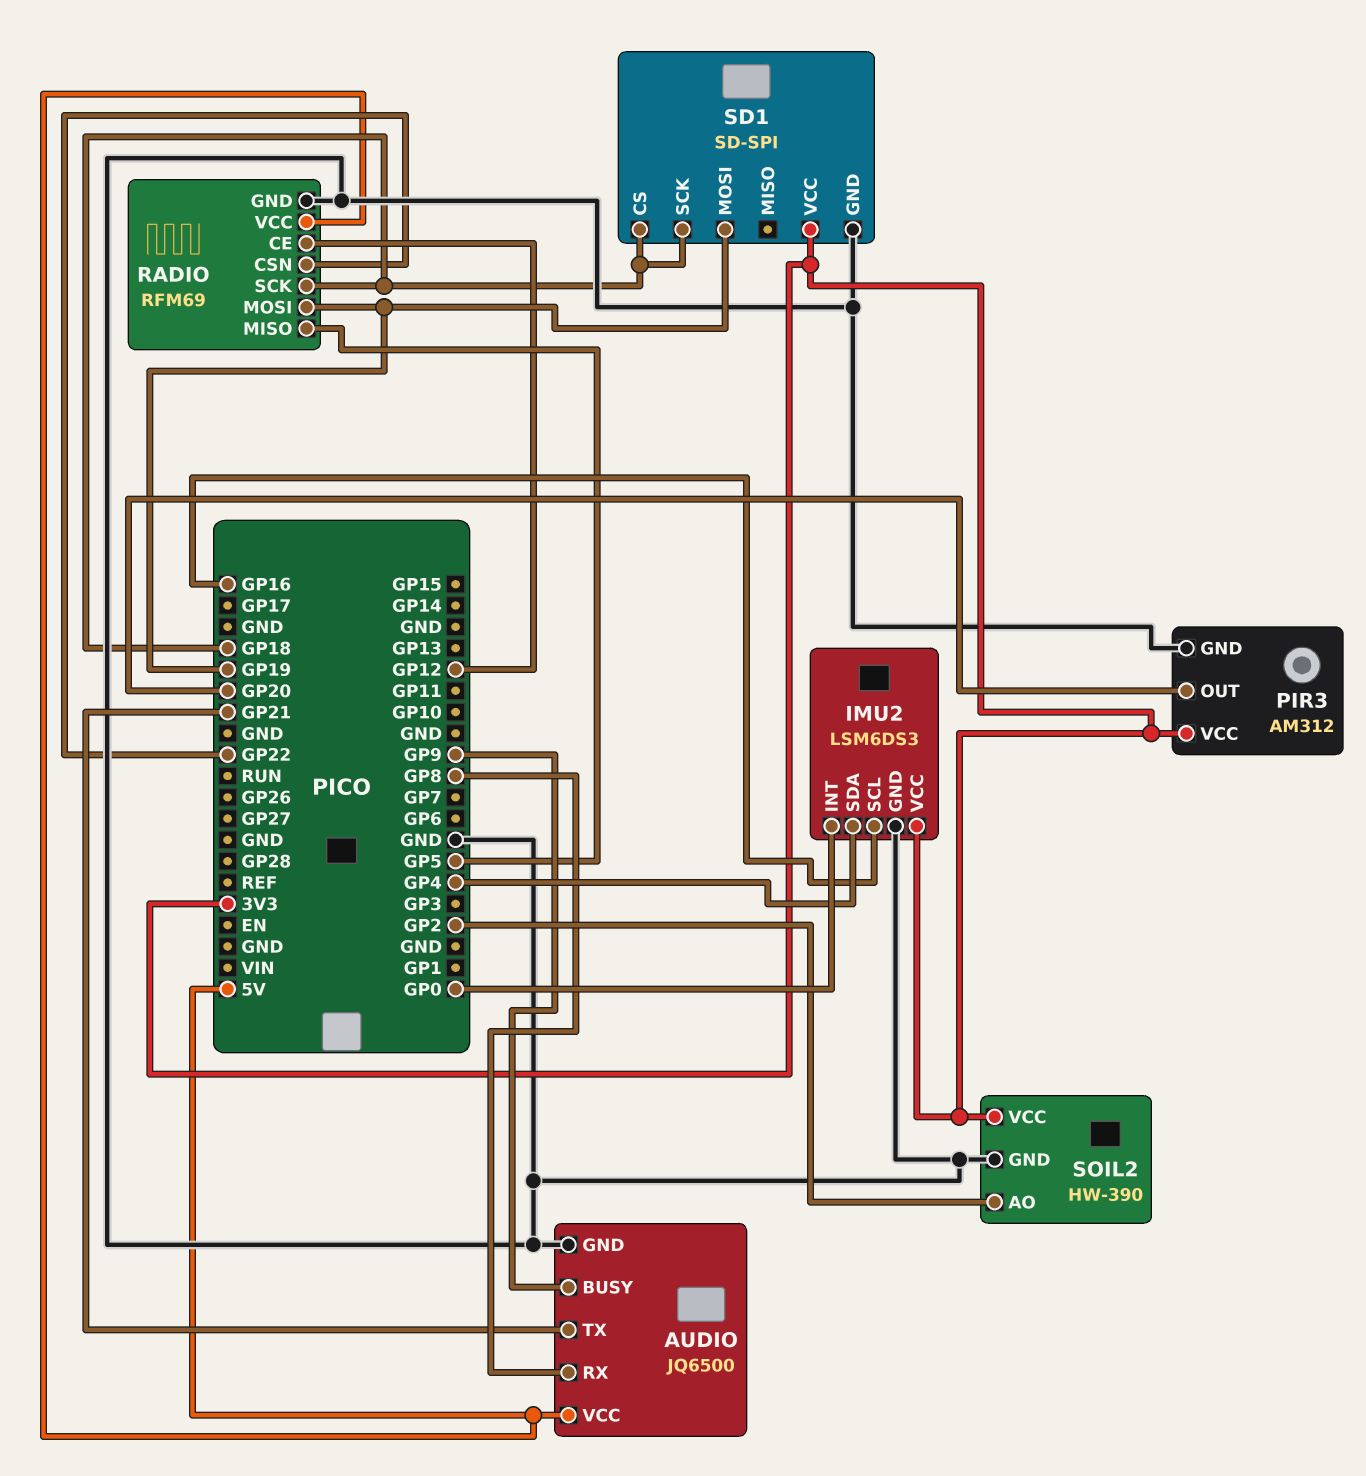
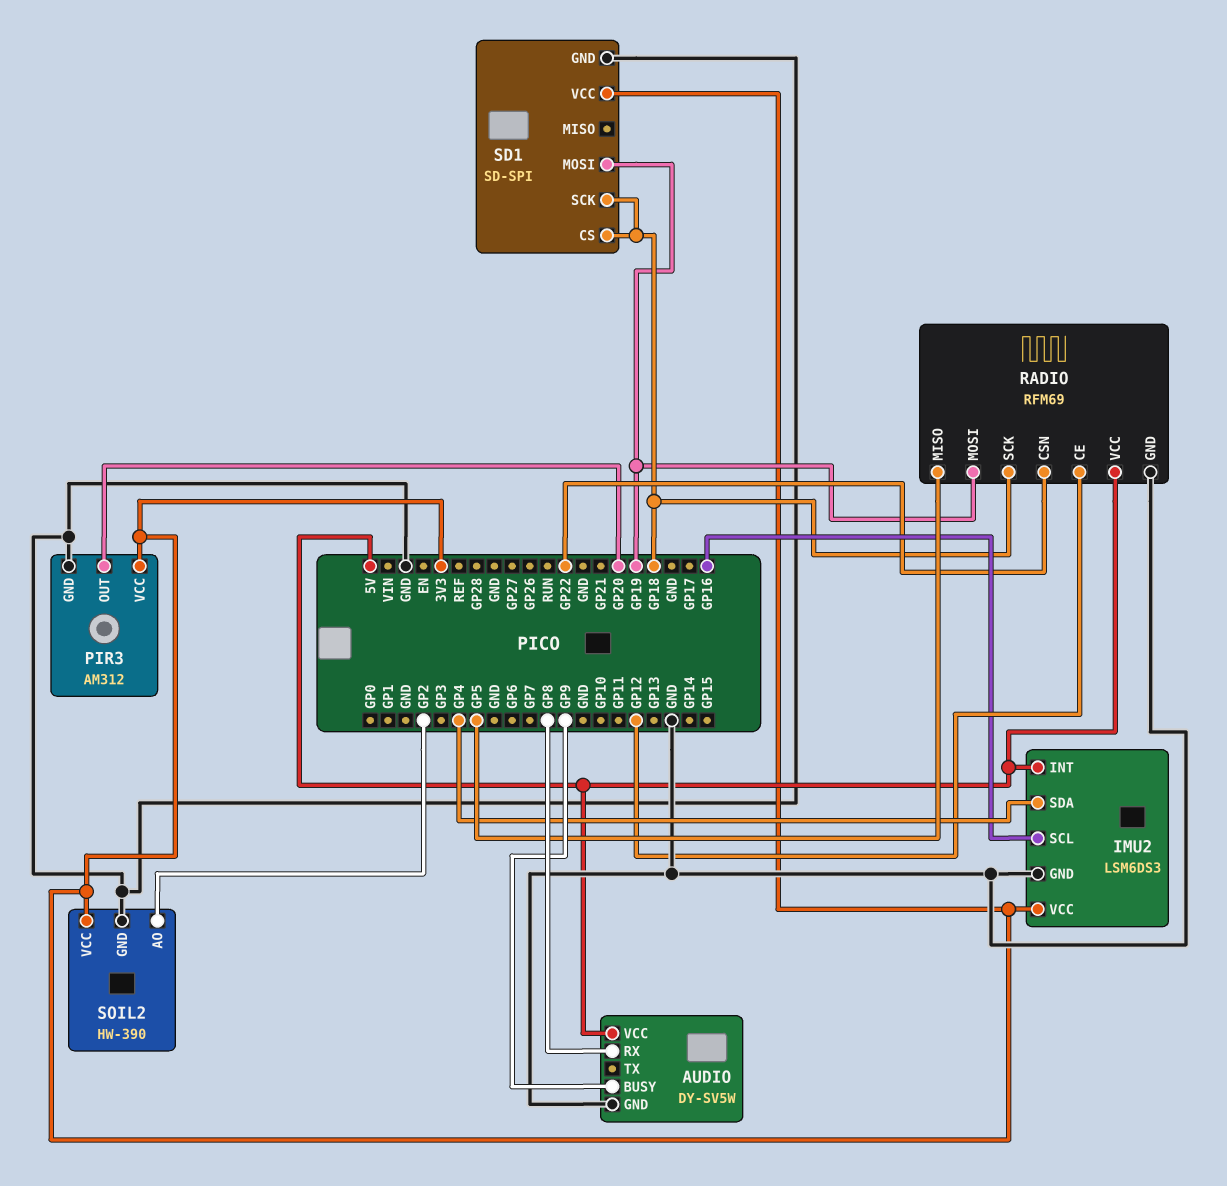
AUDIO: JQ6500 -> DY-SV5W
AUDIO pin TX: GP21 -> none
IMU2 pin INT: GP0 -> 5V

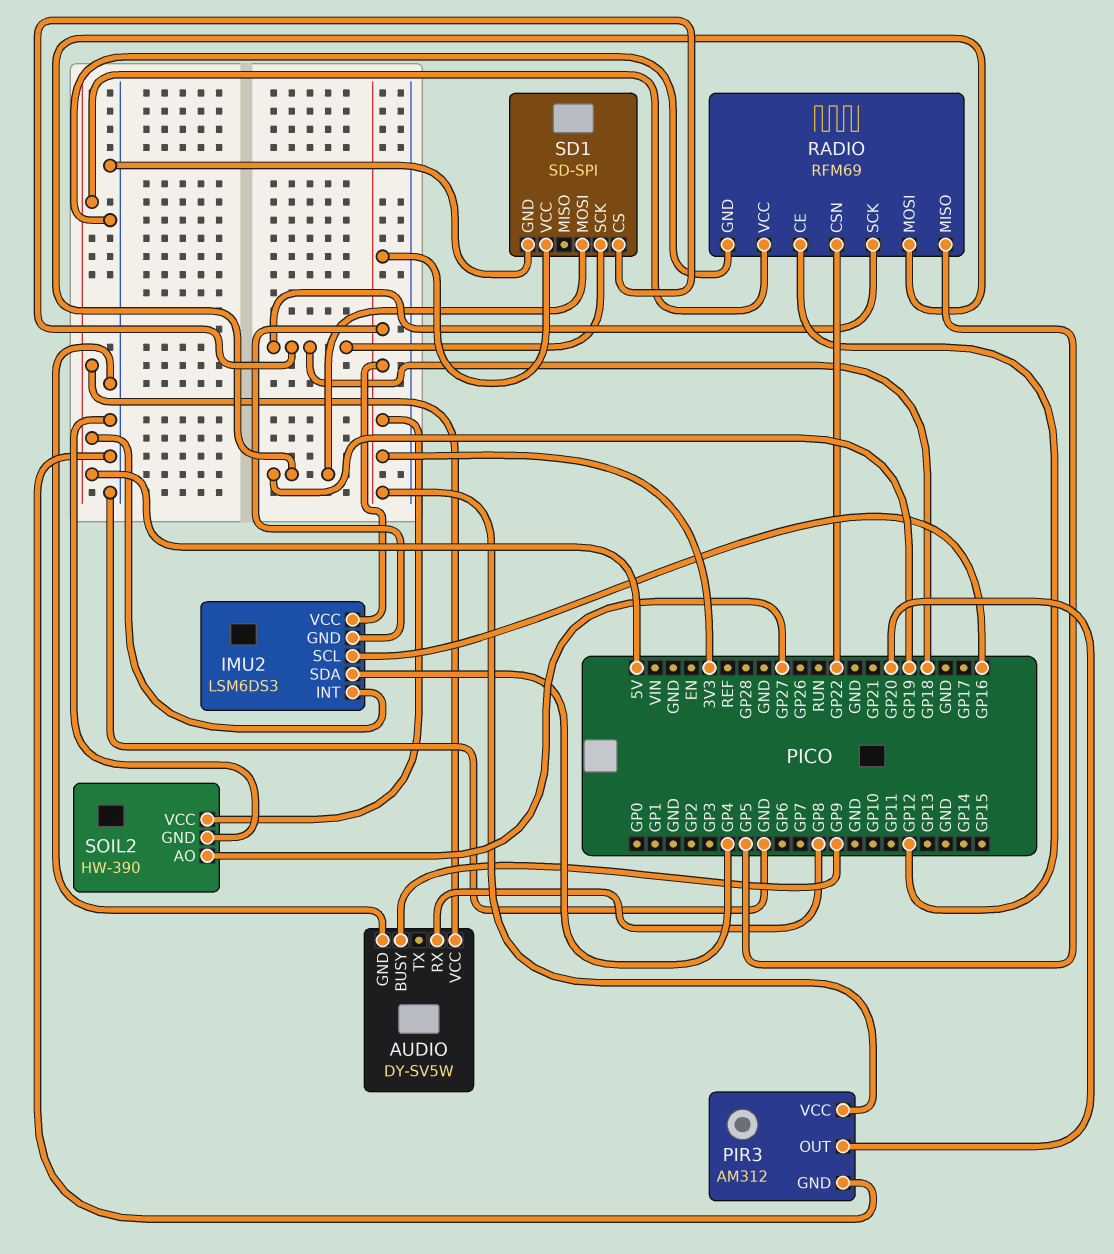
IMU2 pin GND: GND -> 3V3
SOIL2 pin AO: GP2 -> GP27

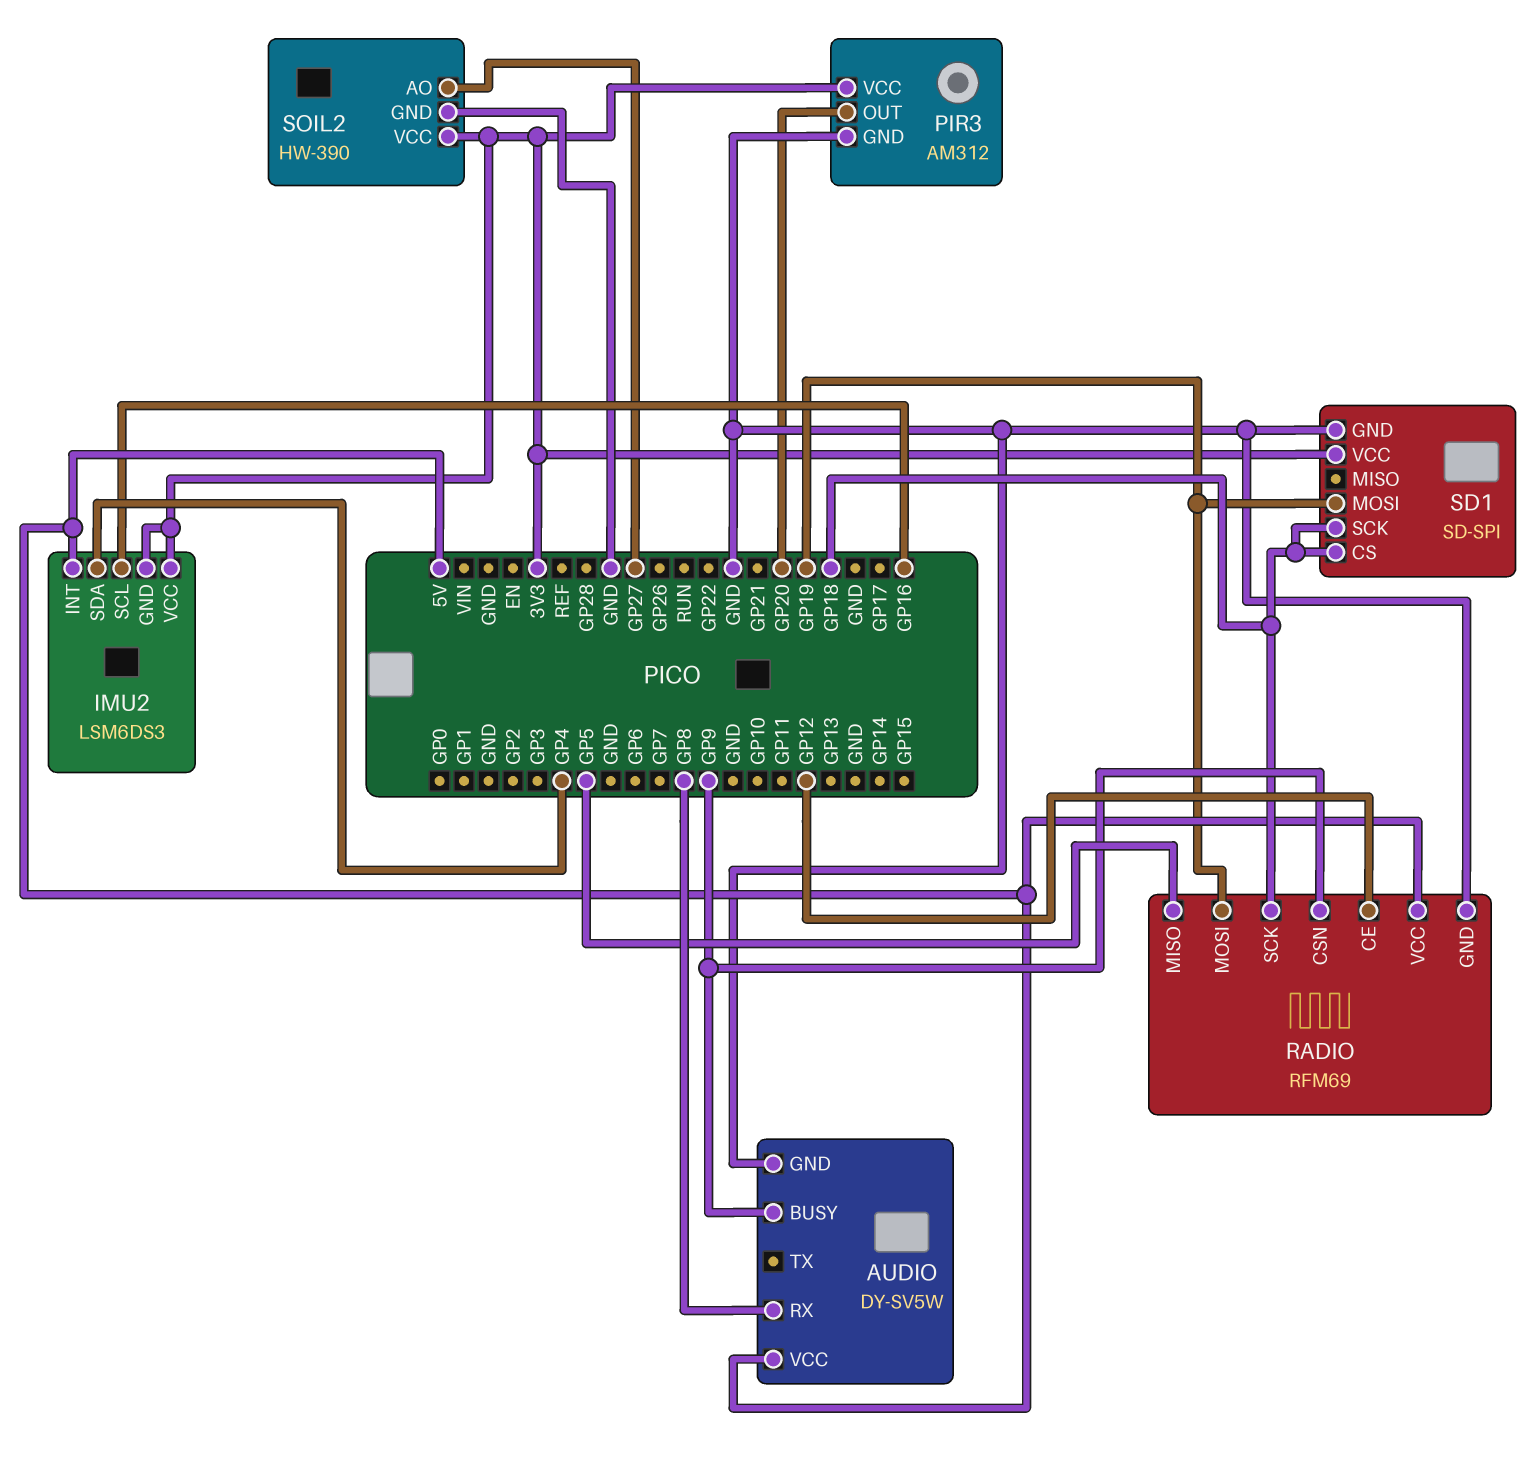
RADIO pin CSN: GP22 -> GP9

